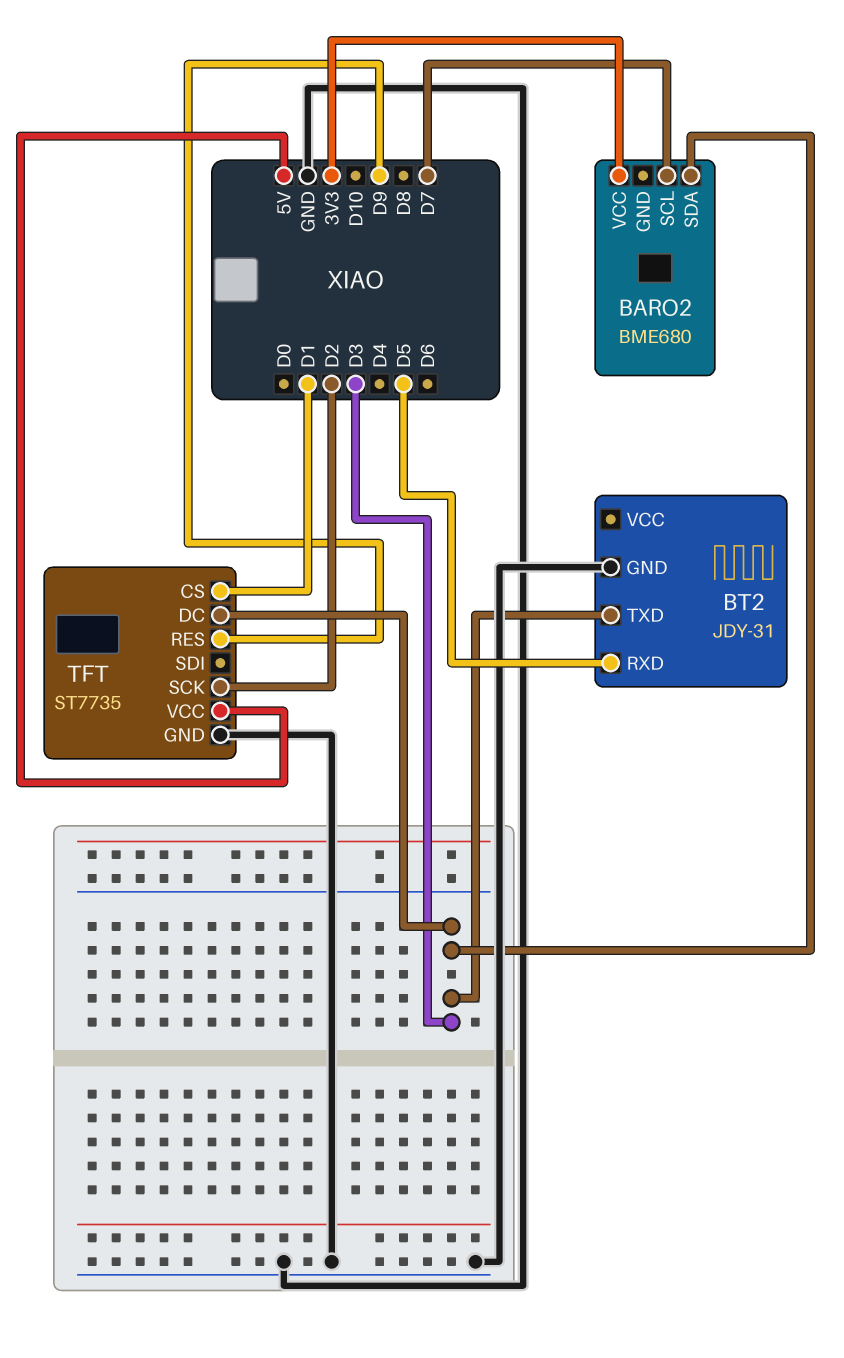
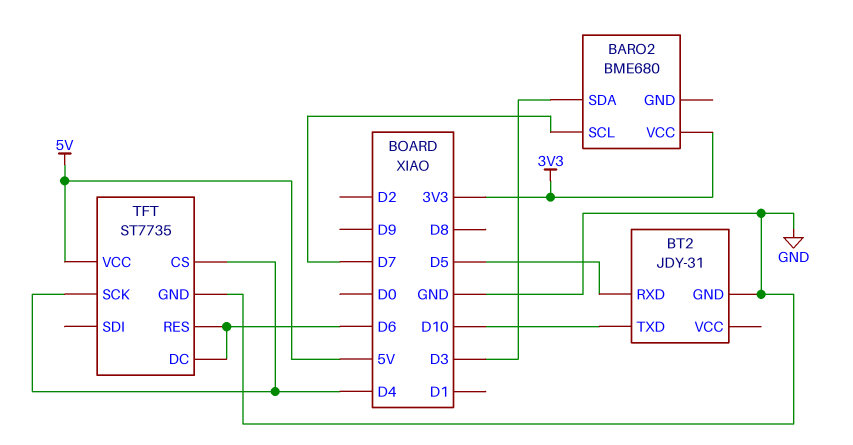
BT2 pin TXD: D3 -> D10
TFT pin CS: D1 -> D4
TFT pin DC: D3 -> D6
TFT pin RES: D9 -> D6
TFT pin SCK: D2 -> D4

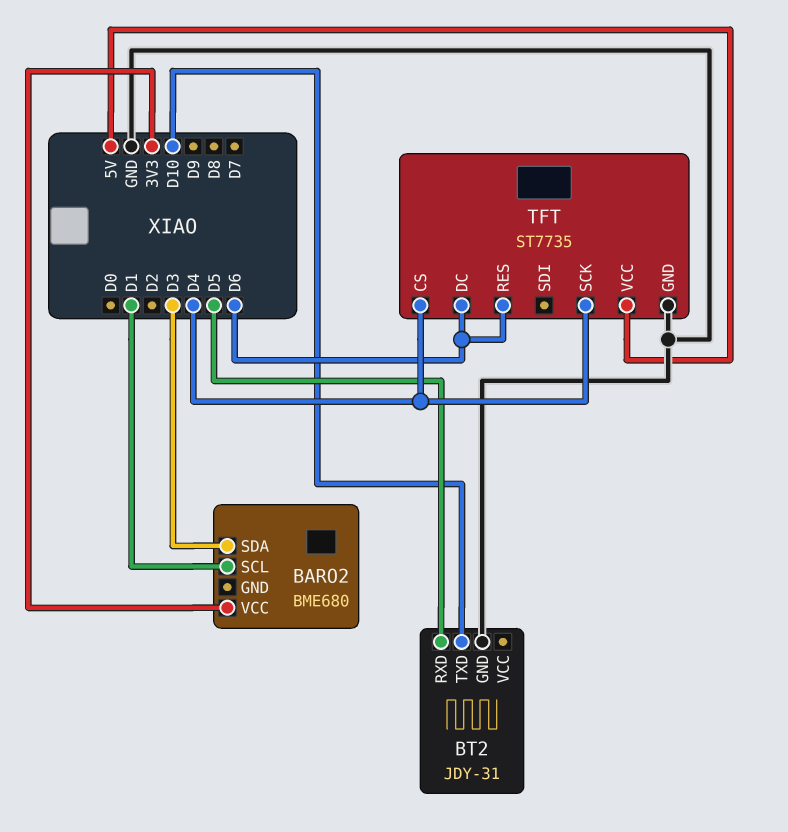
BARO2 pin SCL: D7 -> D1

